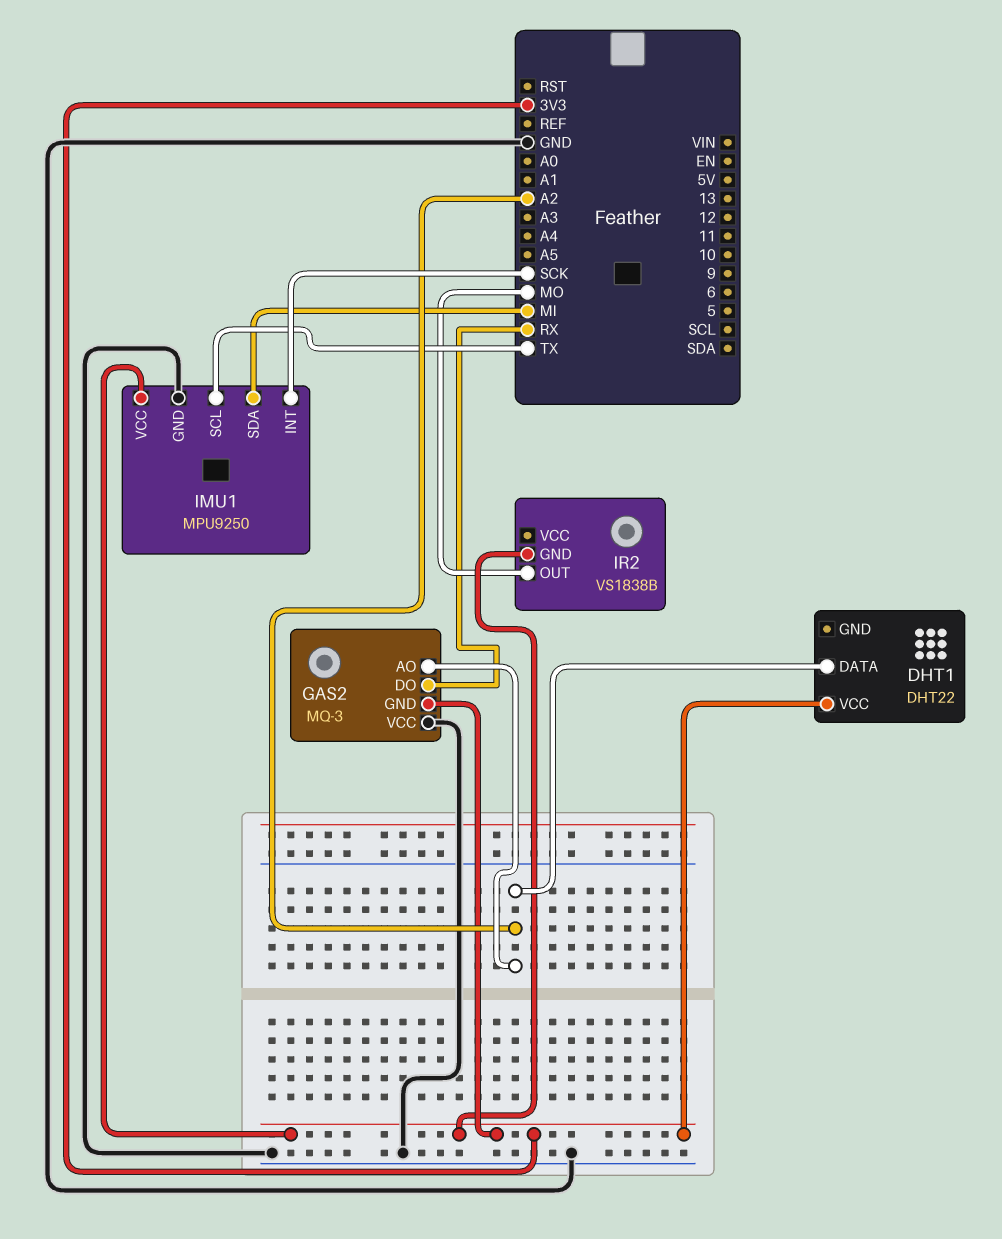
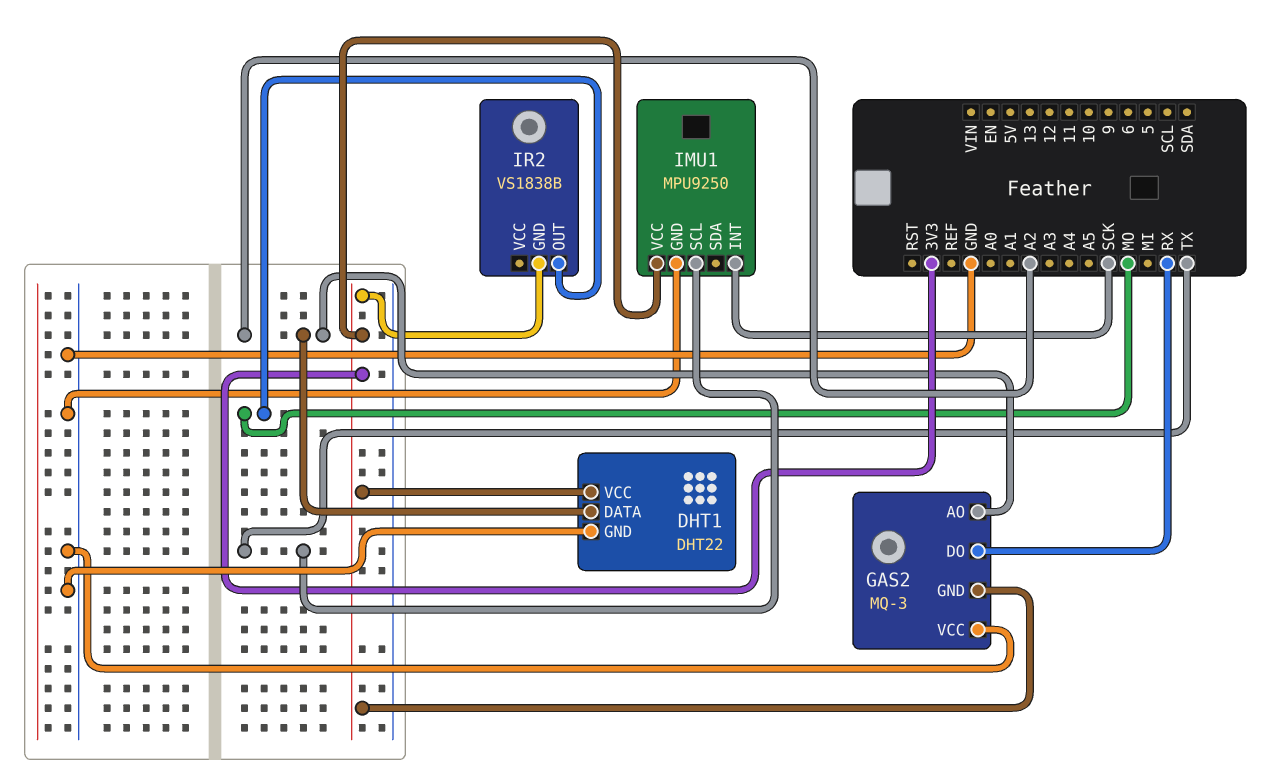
DHT1 pin GND: none -> GND
IMU1 pin SDA: MI -> none

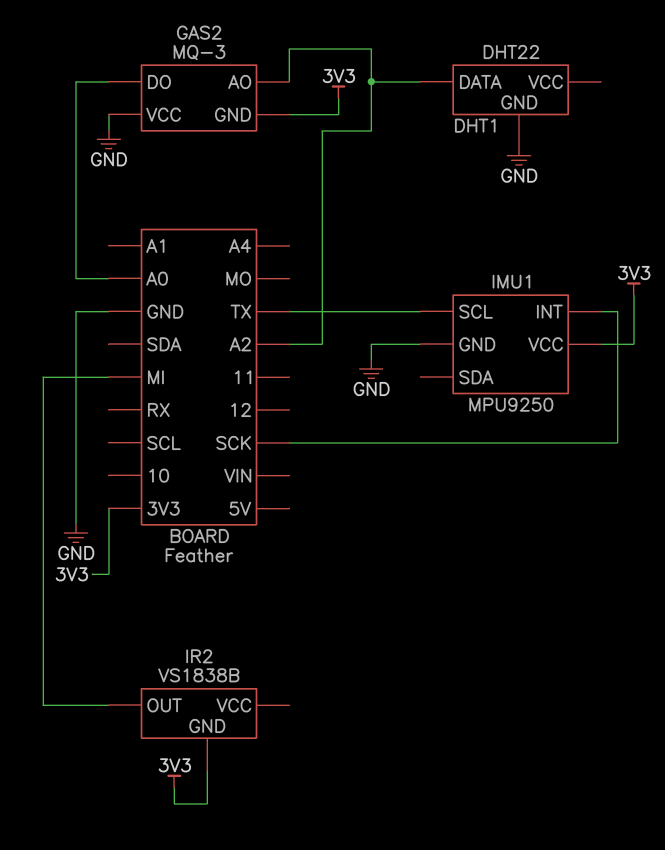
DHT1 pin VCC: 3V3 -> none
GAS2 pin DO: RX -> A0
IR2 pin OUT: MO -> MI

